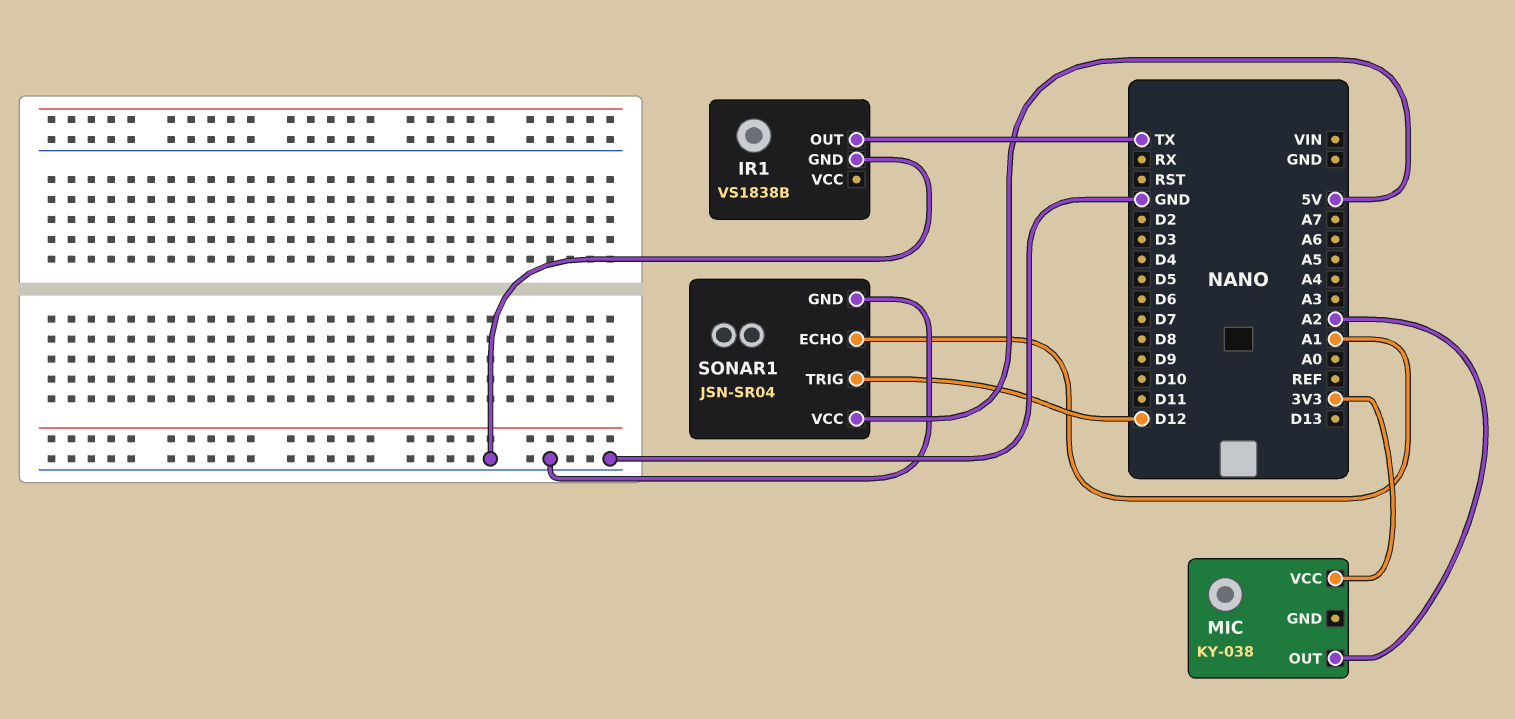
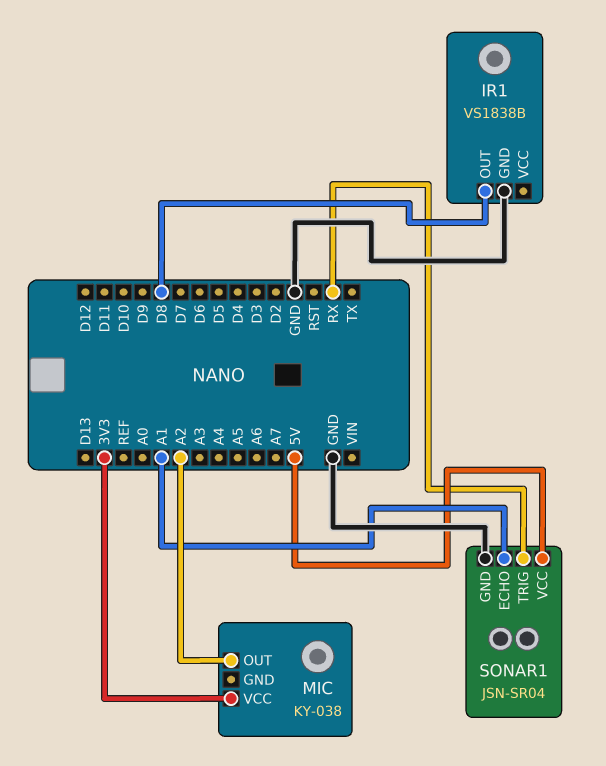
IR1 pin OUT: TX -> D8
SONAR1 pin TRIG: D12 -> RX

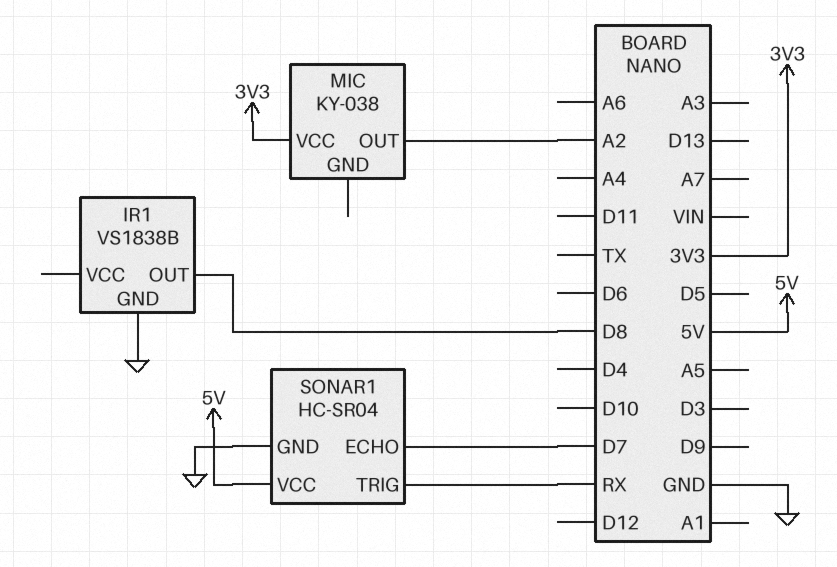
SONAR1: JSN-SR04 -> HC-SR04
SONAR1 pin ECHO: A1 -> D7

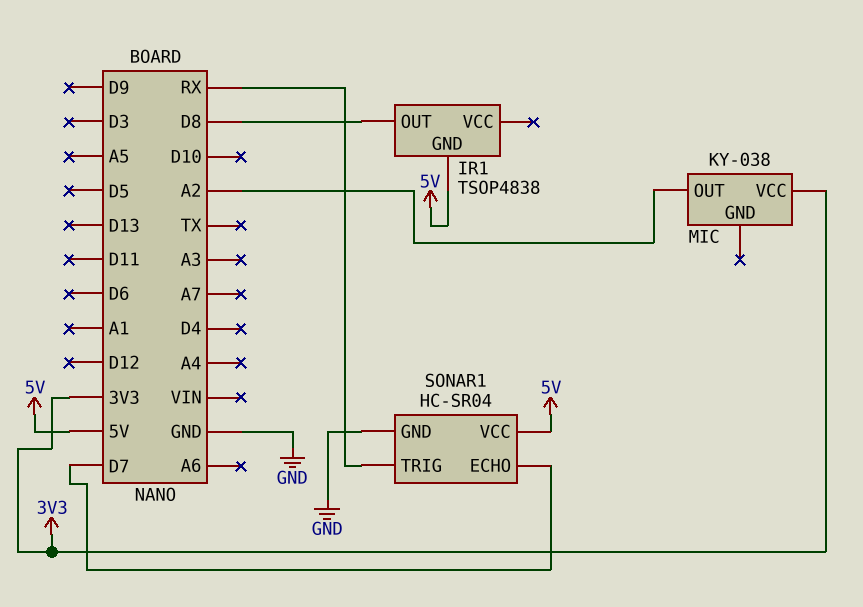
IR1: VS1838B -> TSOP4838
IR1 pin GND: GND -> 5V

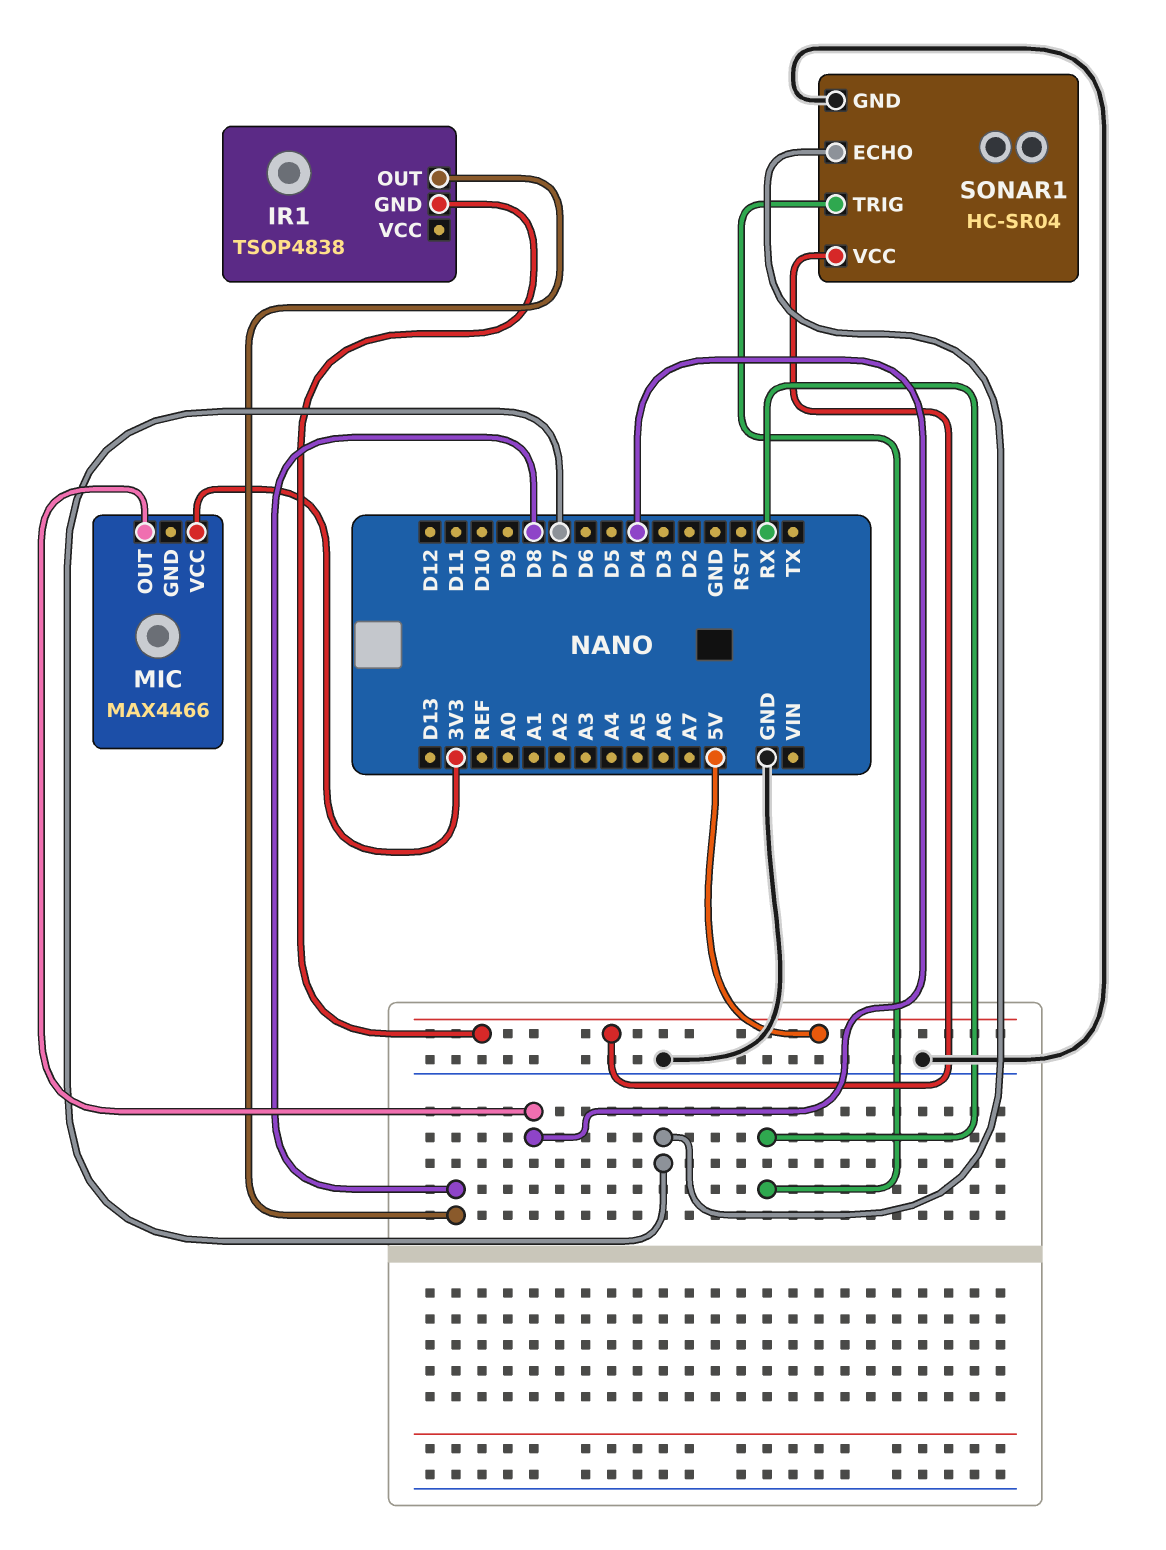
MIC: KY-038 -> MAX4466
MIC pin OUT: A2 -> D4

